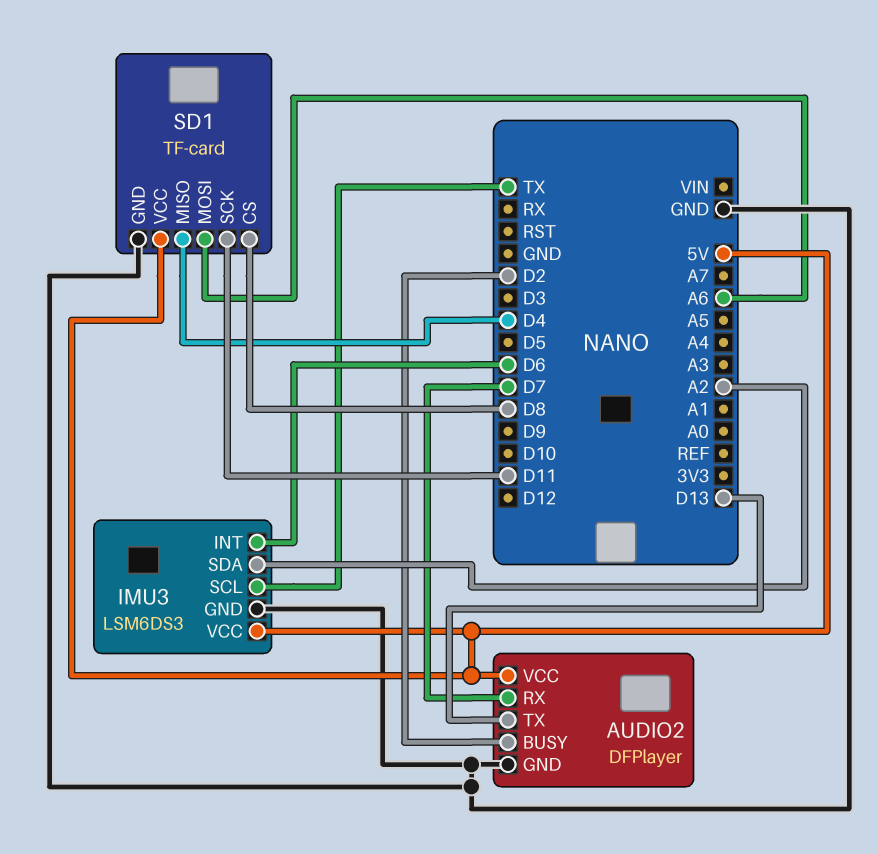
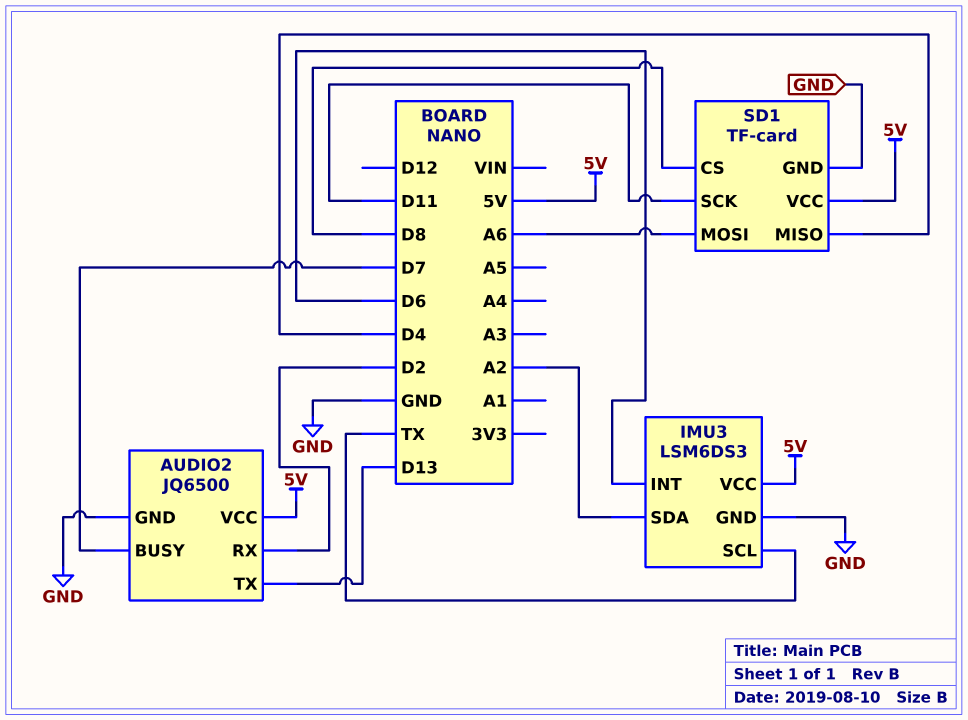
AUDIO2: DFPlayer -> JQ6500
AUDIO2 pin BUSY: D2 -> D7
AUDIO2 pin RX: D7 -> D2

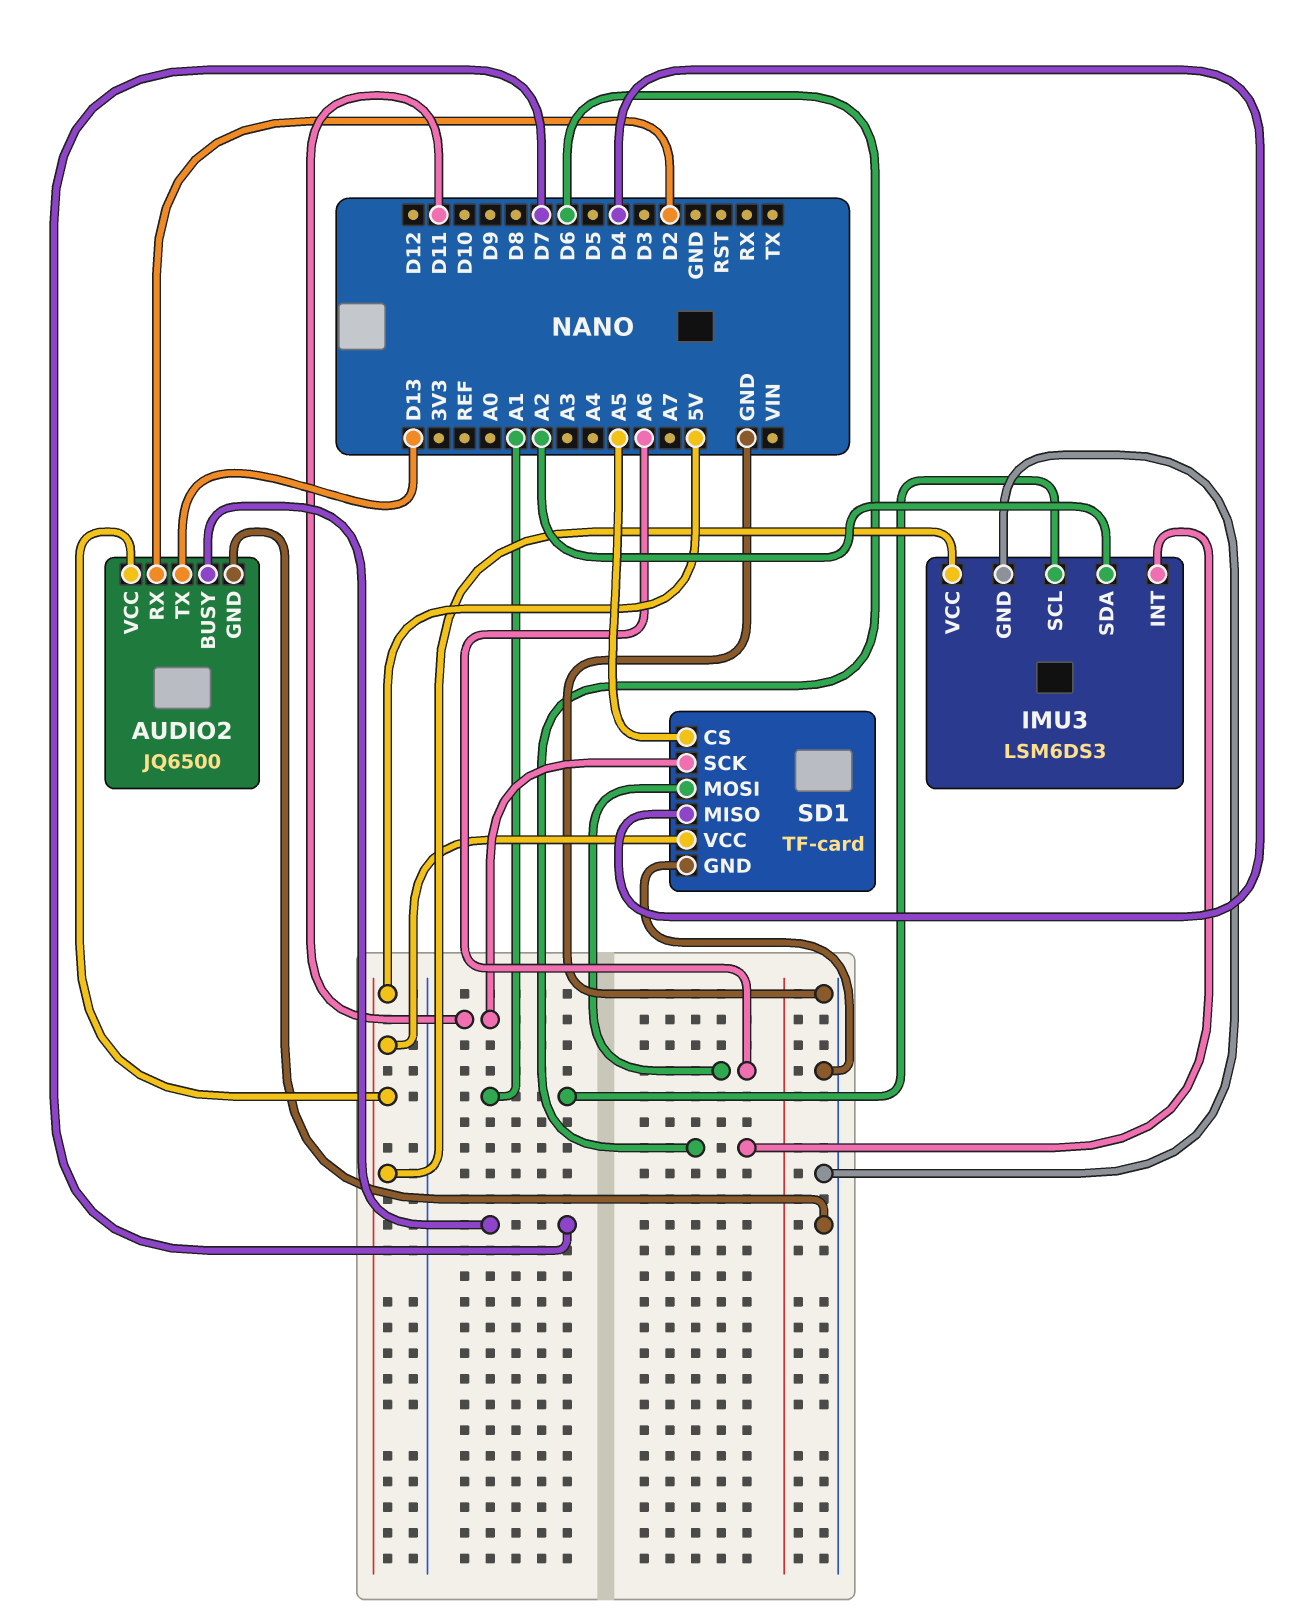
IMU3 pin SCL: TX -> A1
SD1 pin CS: D8 -> A5

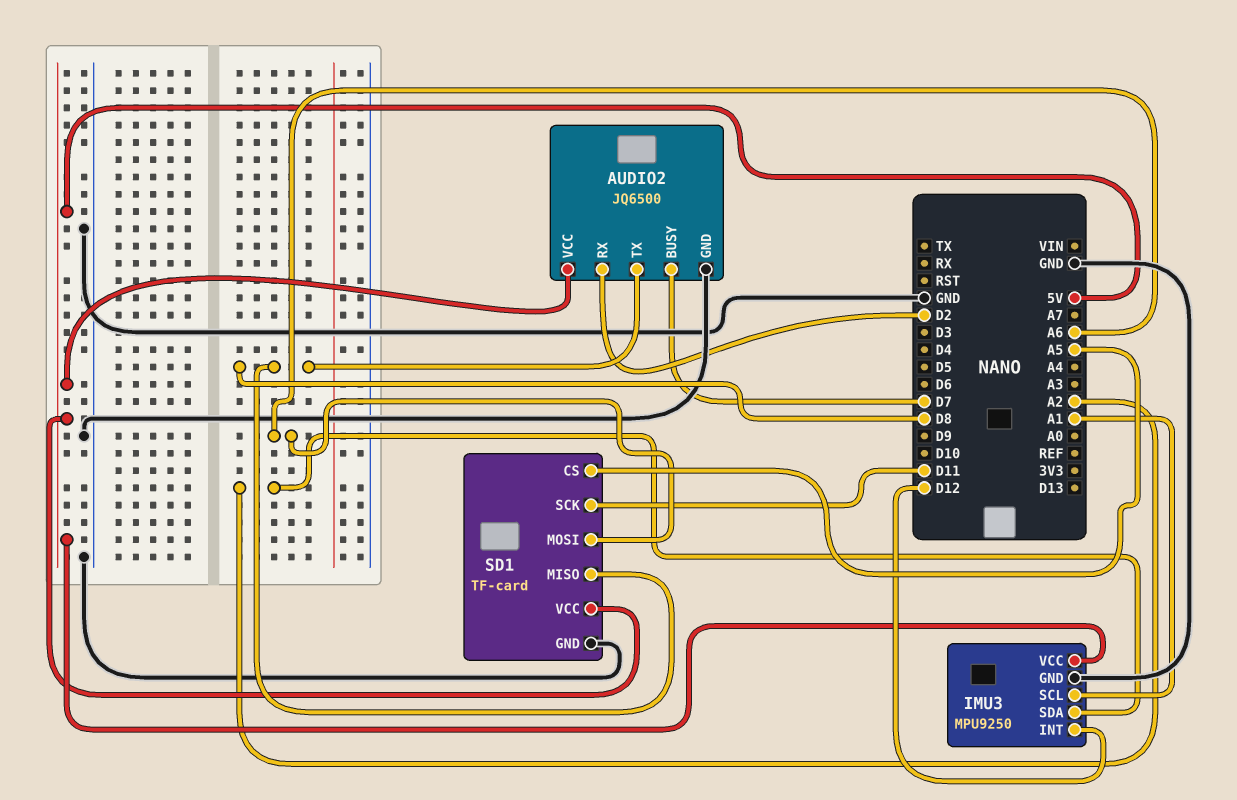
AUDIO2 pin TX: D13 -> D8
IMU3: LSM6DS3 -> MPU9250
IMU3 pin INT: D6 -> D12
SD1 pin MISO: D4 -> D8

